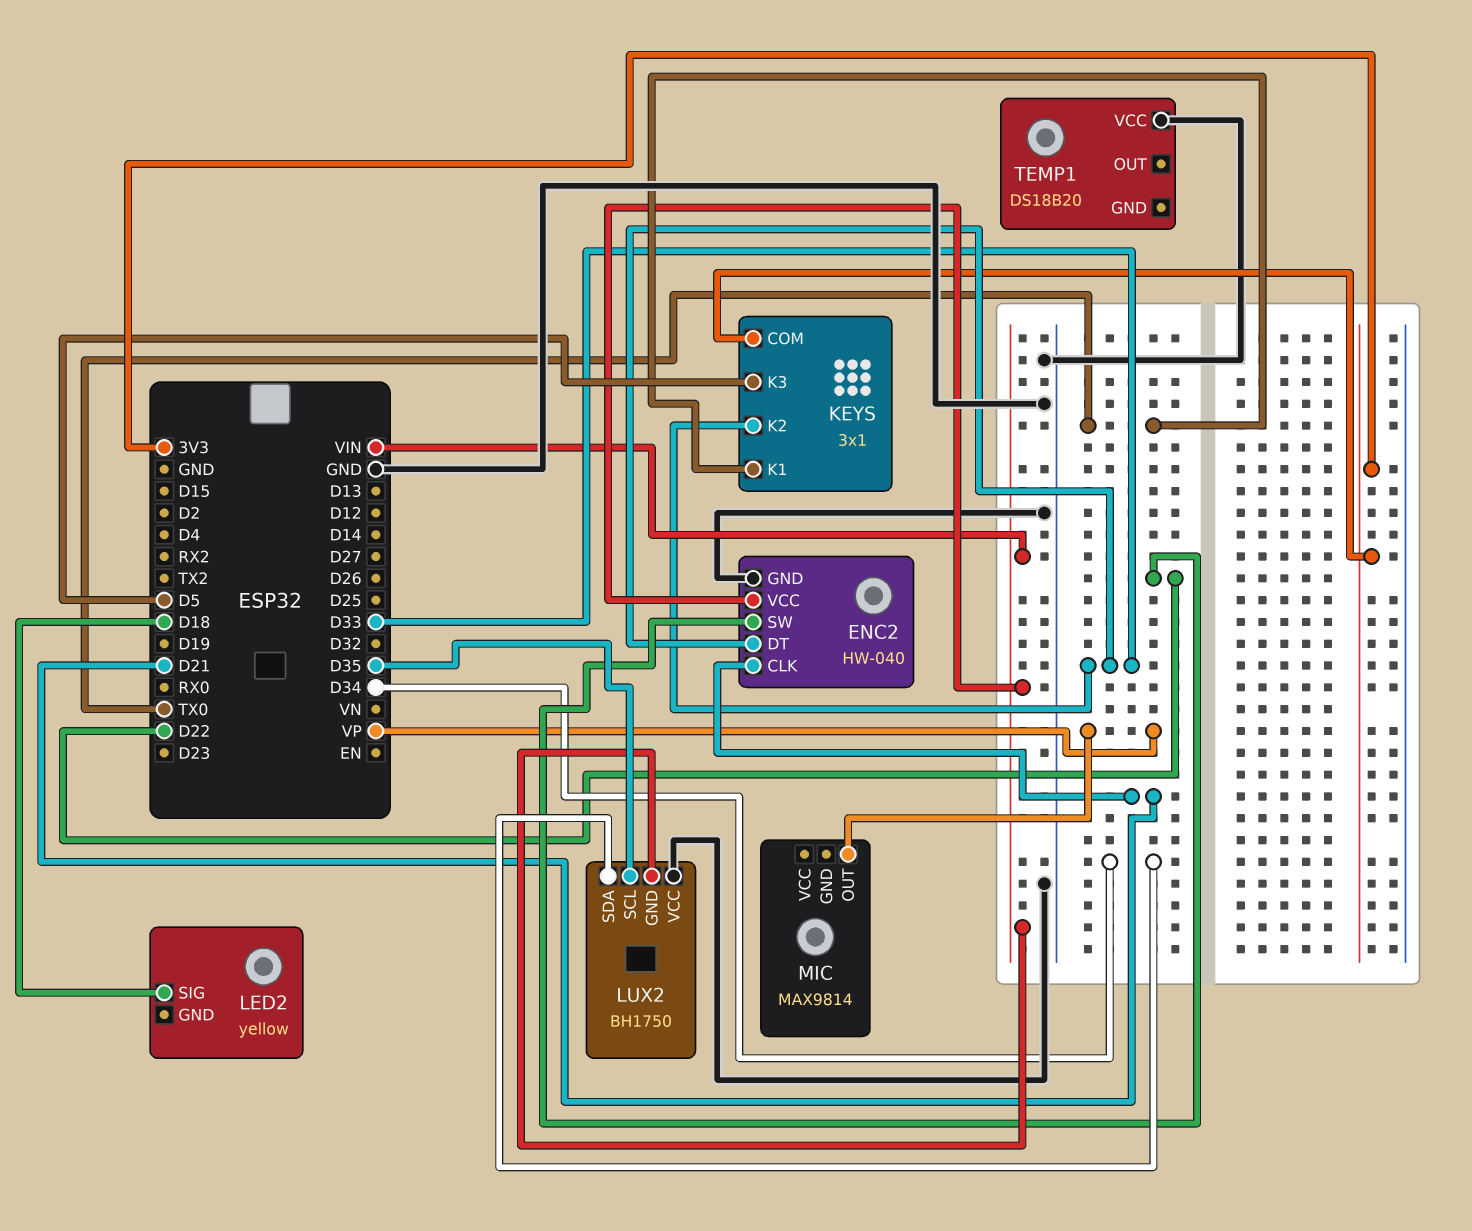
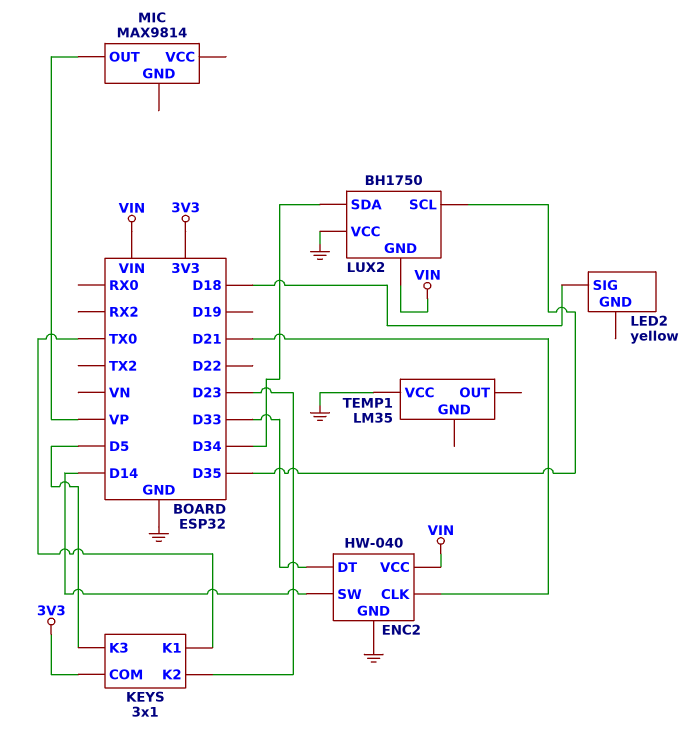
ENC2 pin SW: D22 -> D14
KEYS pin K2: D33 -> D23
TEMP1: DS18B20 -> LM35

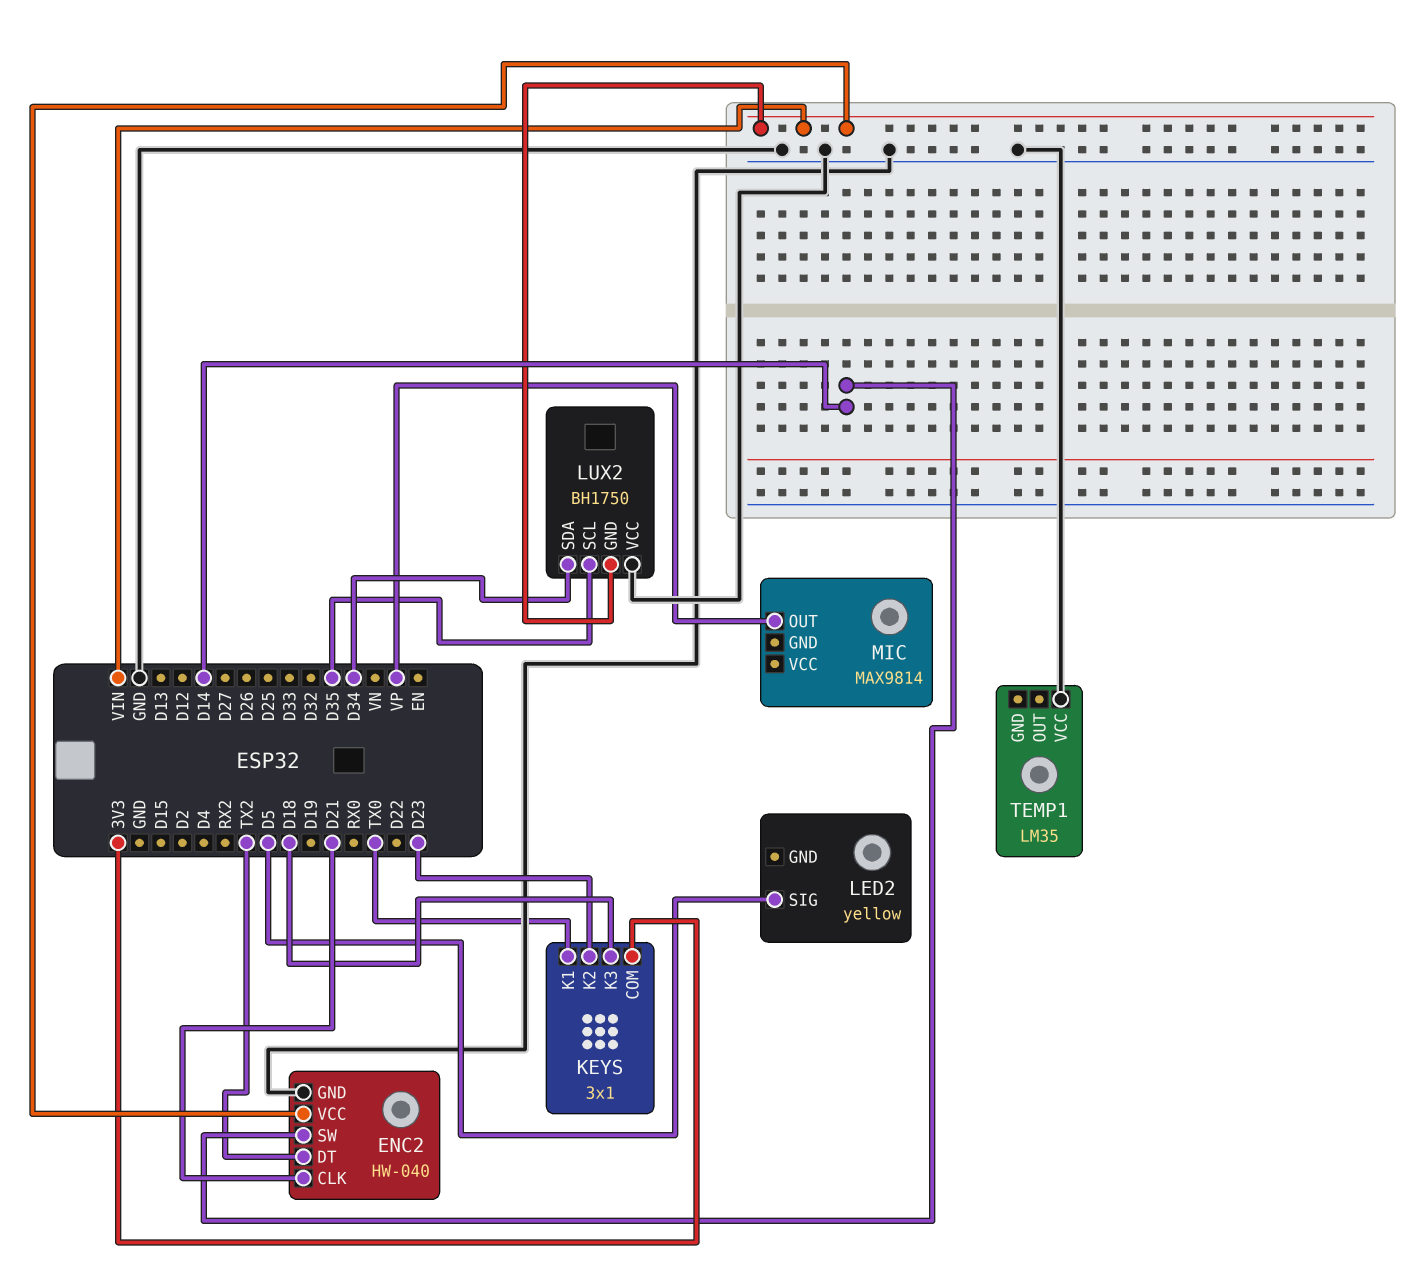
ENC2 pin DT: D33 -> TX2
KEYS pin K3: D5 -> D18
LED2 pin SIG: D18 -> D5

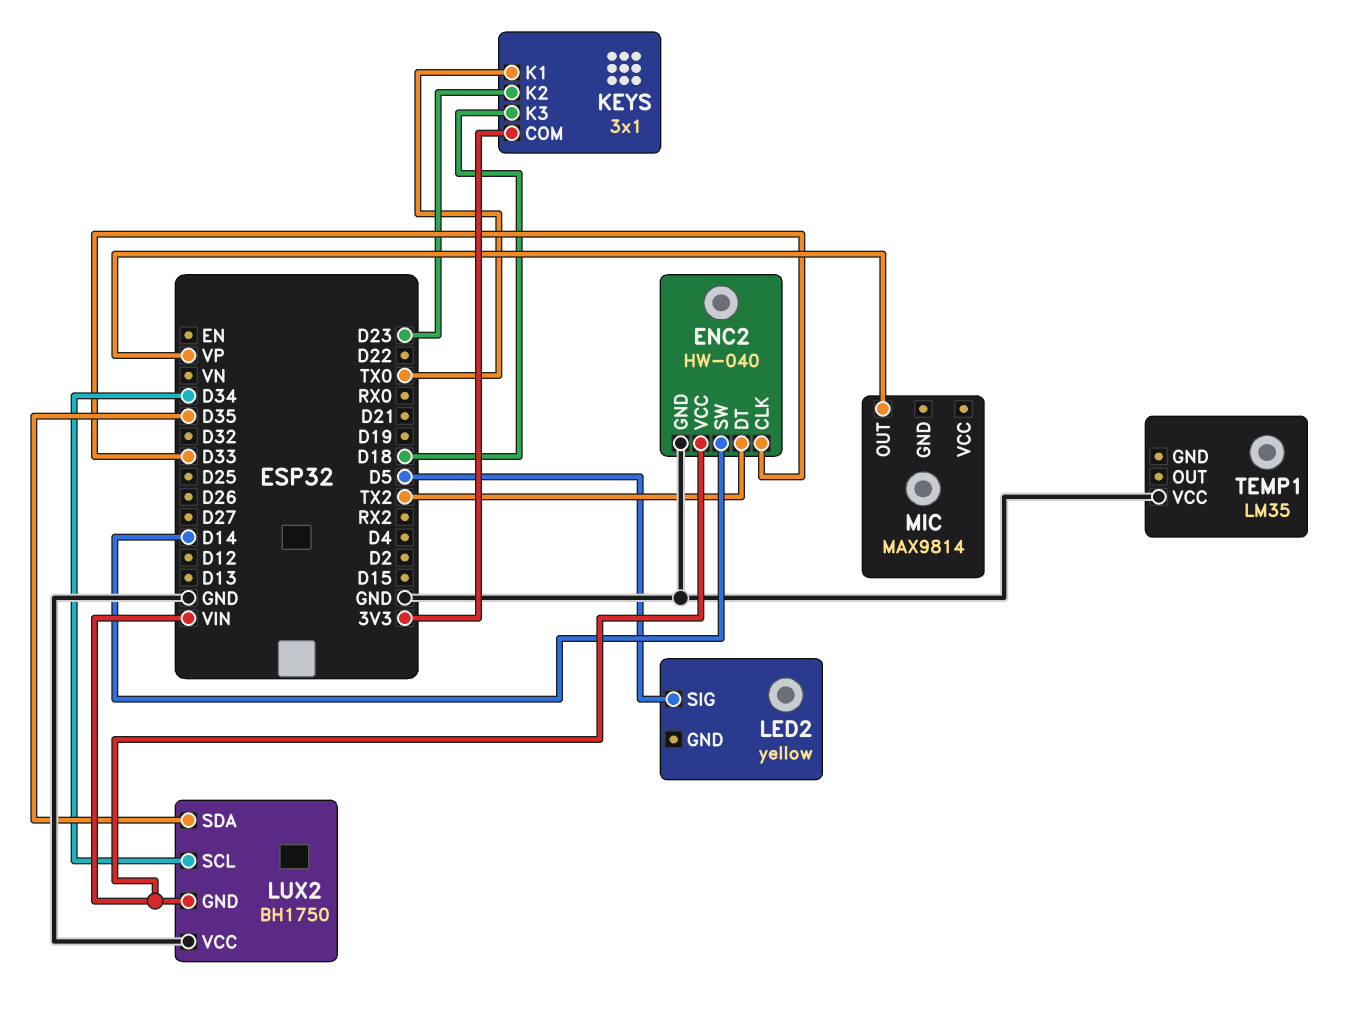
ENC2 pin CLK: D21 -> D33
LUX2 pin SCL: D35 -> D34
LUX2 pin SDA: D34 -> D35

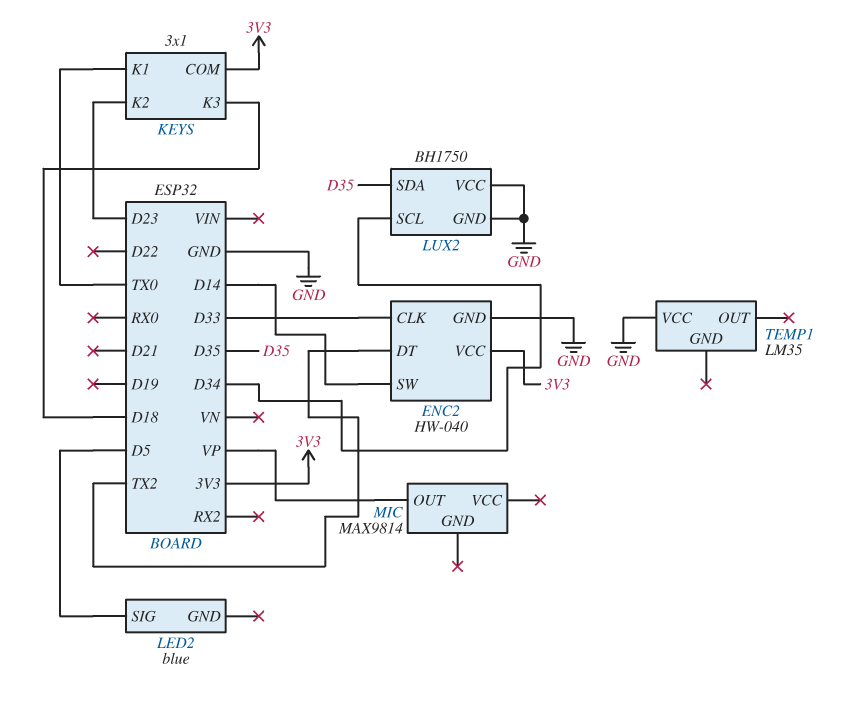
ENC2 pin VCC: VIN -> 3V3
LED2: yellow -> blue
LUX2 pin GND: VIN -> GND

